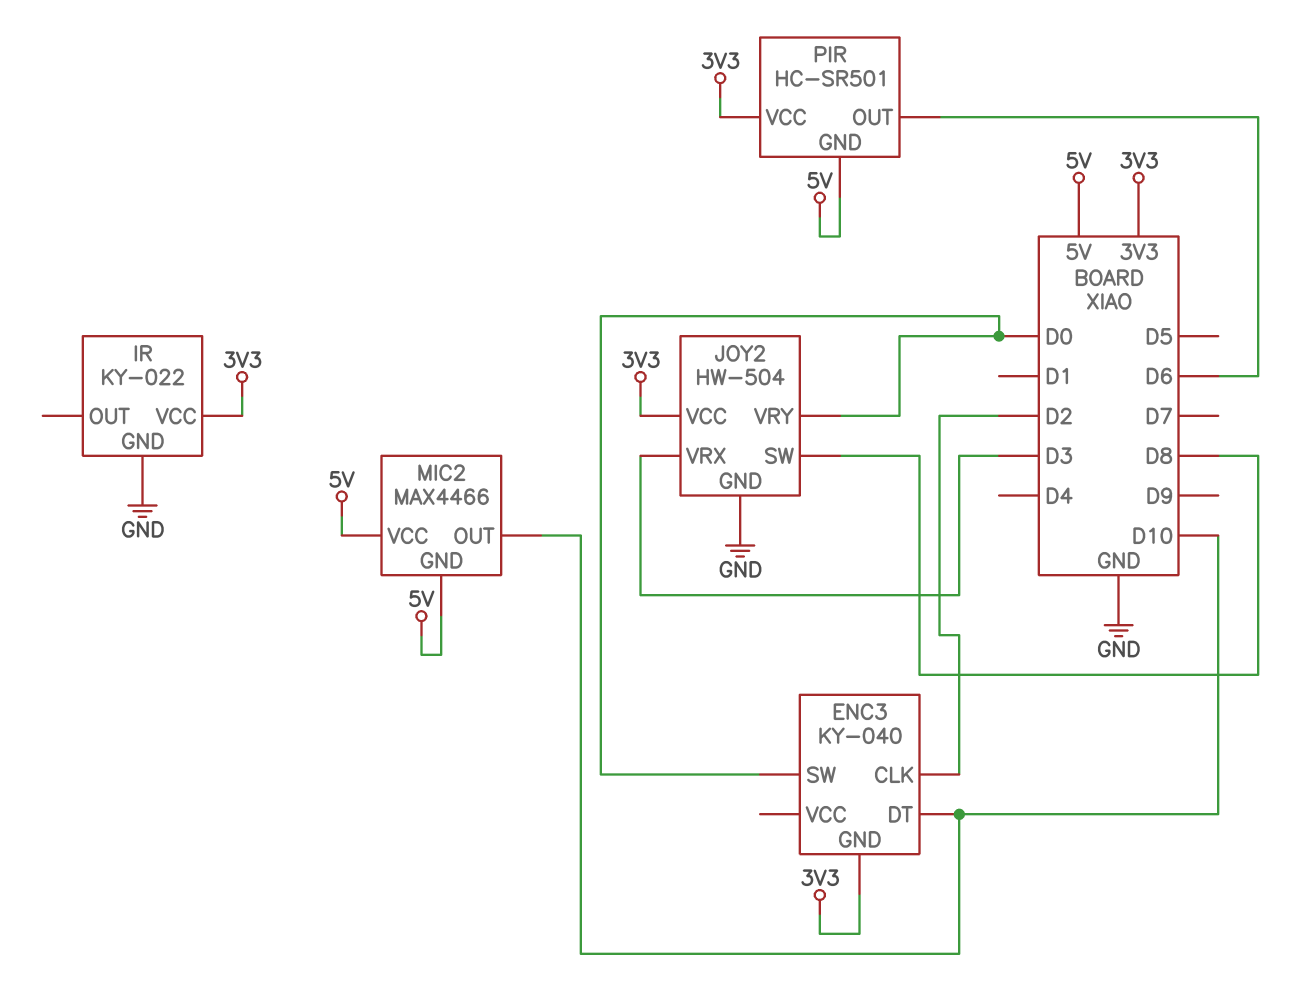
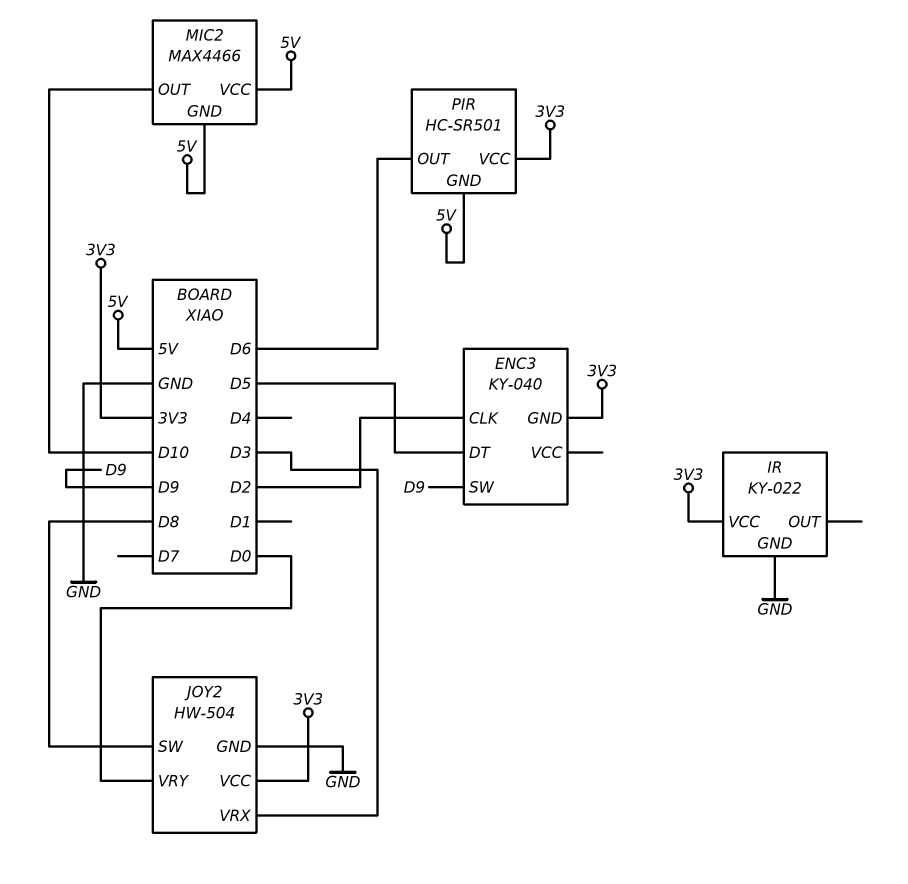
ENC3 pin DT: D10 -> D5
ENC3 pin SW: D0 -> D9

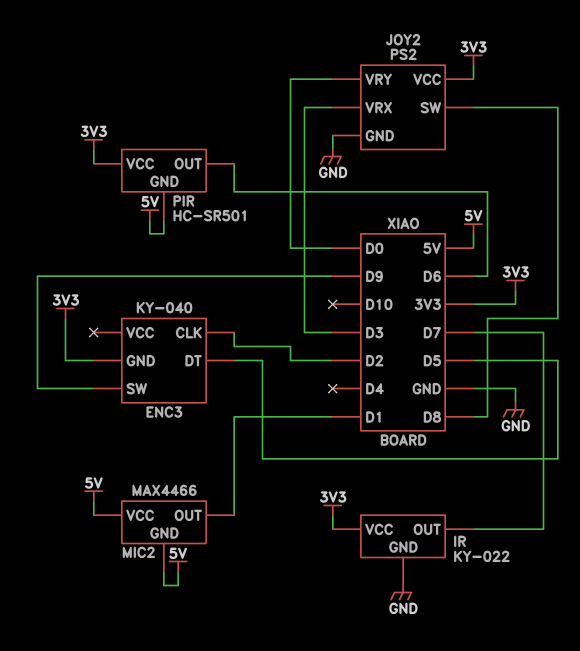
IR pin OUT: none -> D7
JOY2: HW-504 -> PS2
MIC2 pin OUT: D10 -> D1

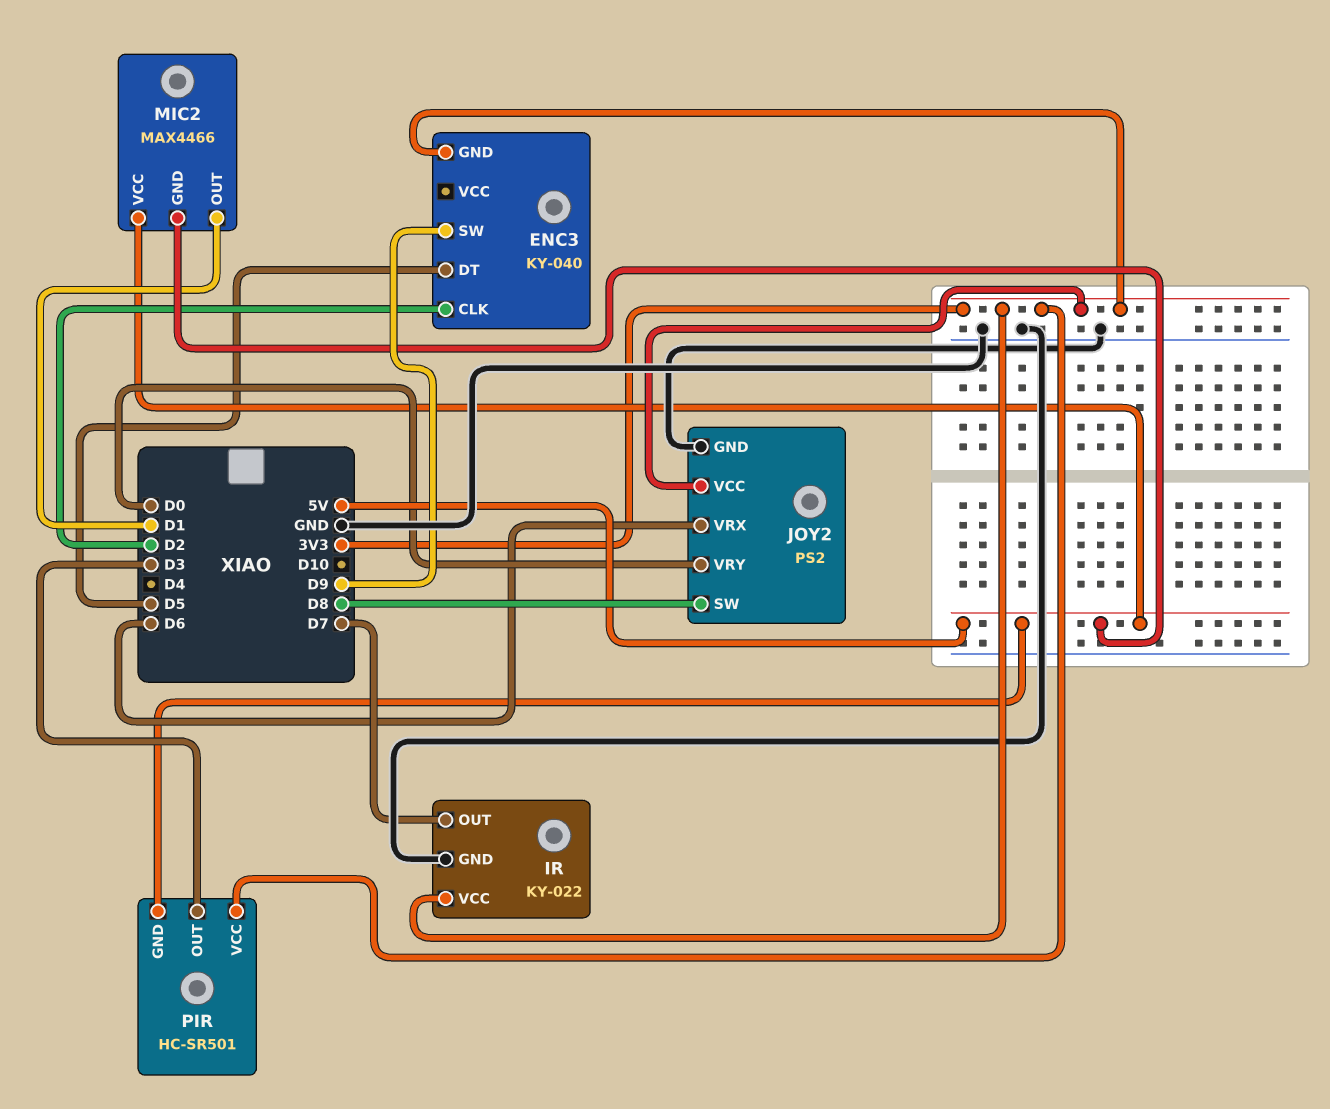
JOY2 pin VRX: D3 -> D6
PIR pin OUT: D6 -> D3

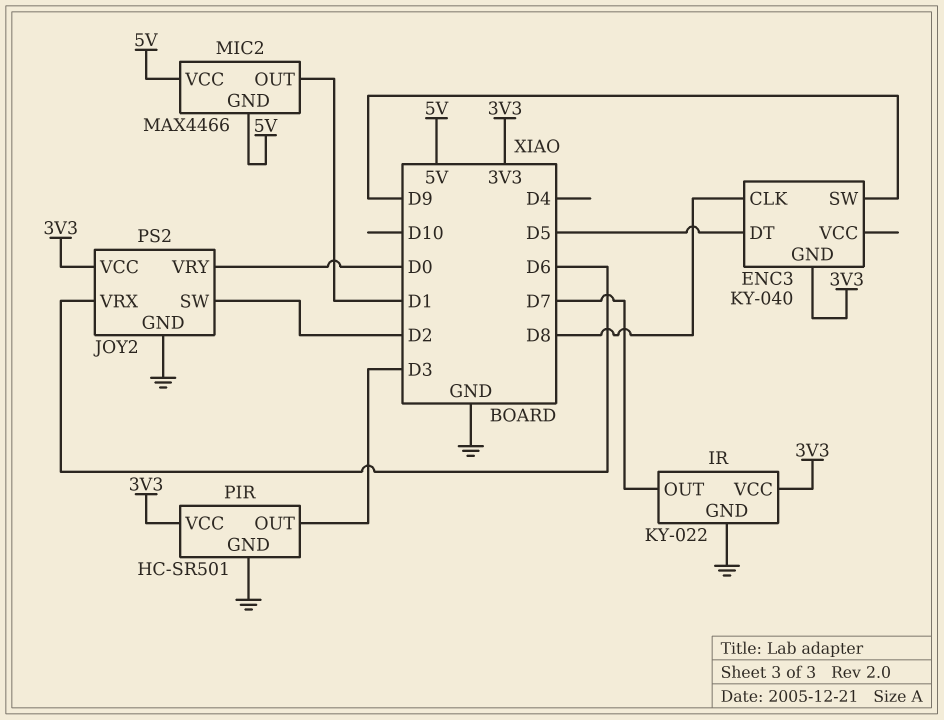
ENC3 pin CLK: D2 -> D8
JOY2 pin SW: D8 -> D2
PIR pin GND: 5V -> GND

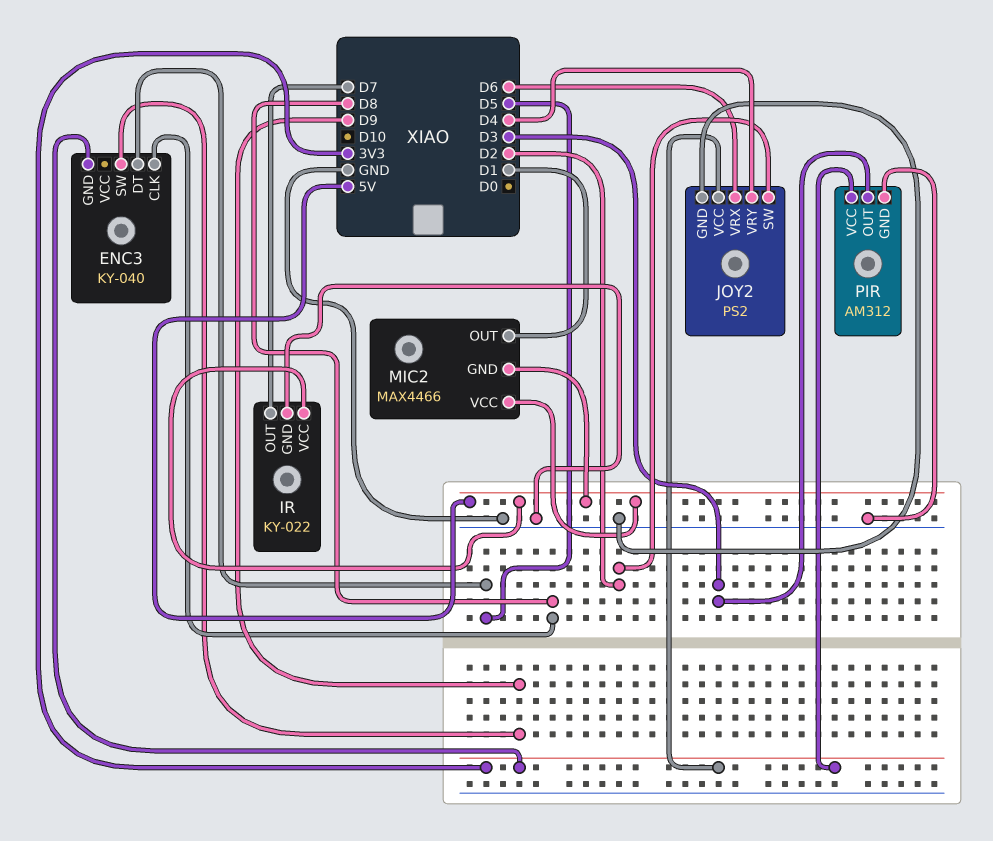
IR pin VCC: 3V3 -> 5V
JOY2 pin VRY: D0 -> D4
PIR: HC-SR501 -> AM312

